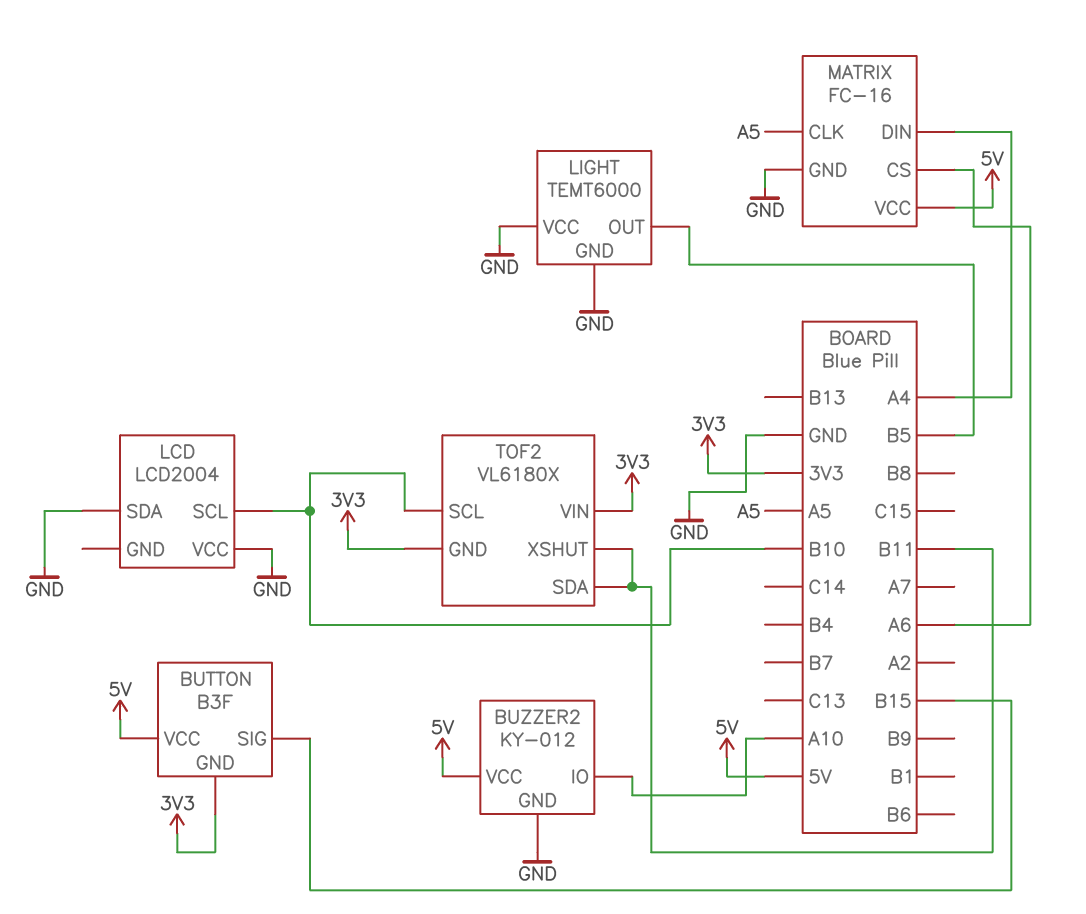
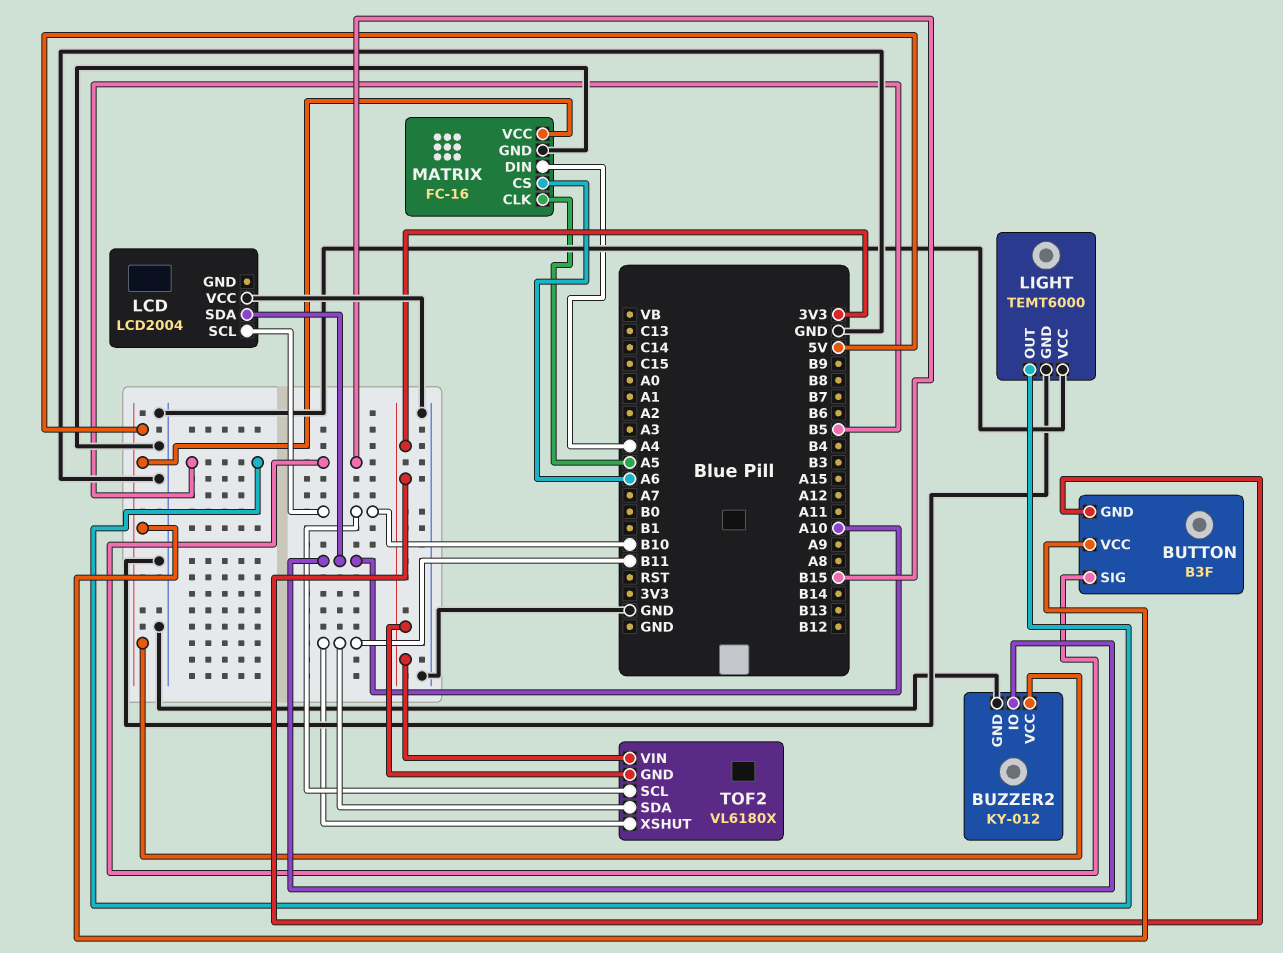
LCD pin SDA: GND -> A10

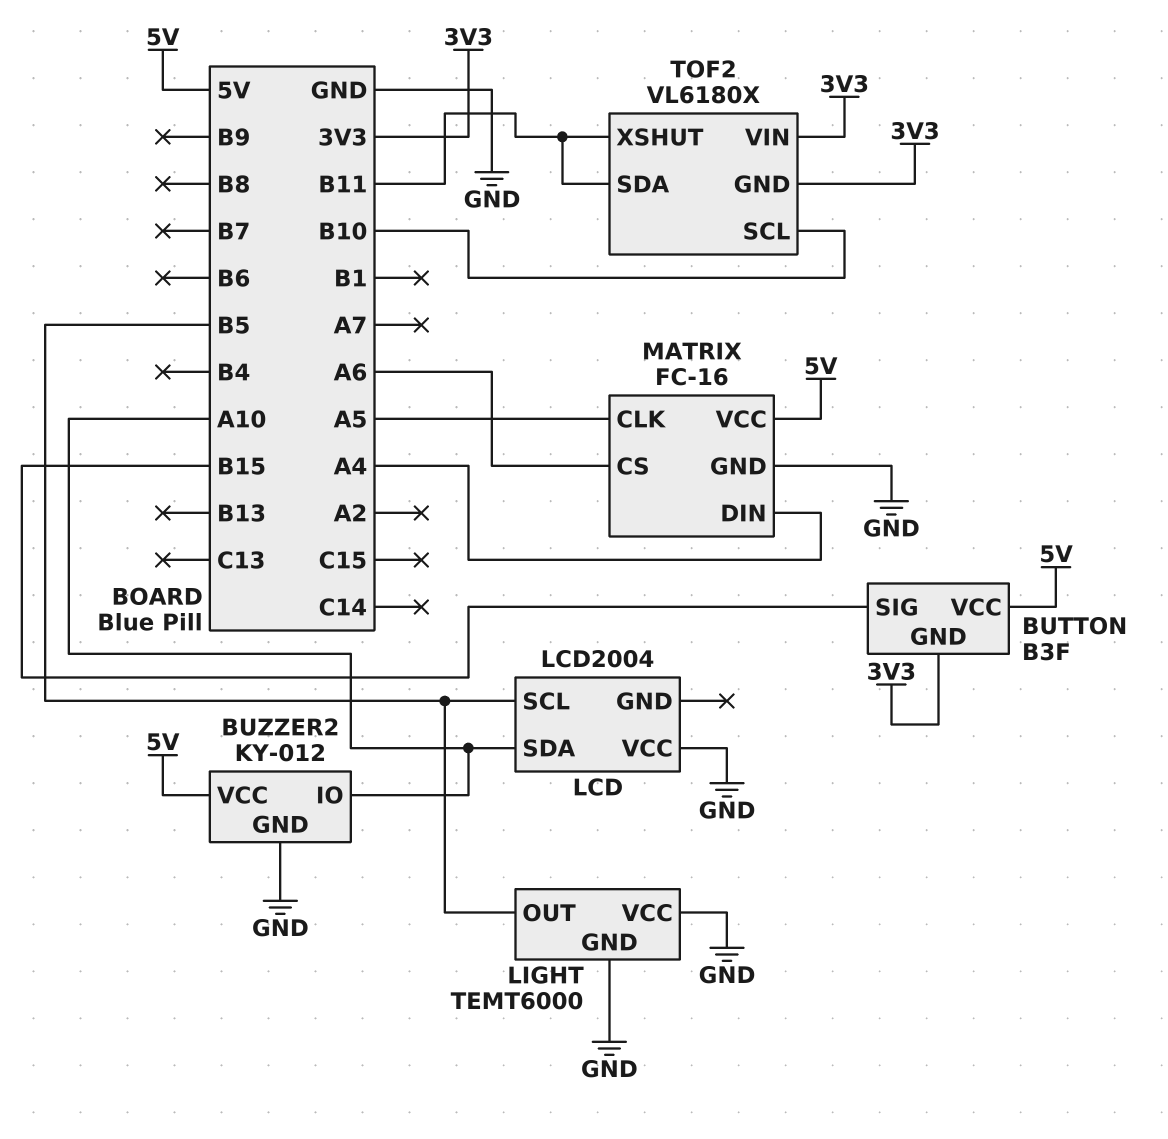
LCD pin SCL: B10 -> B5

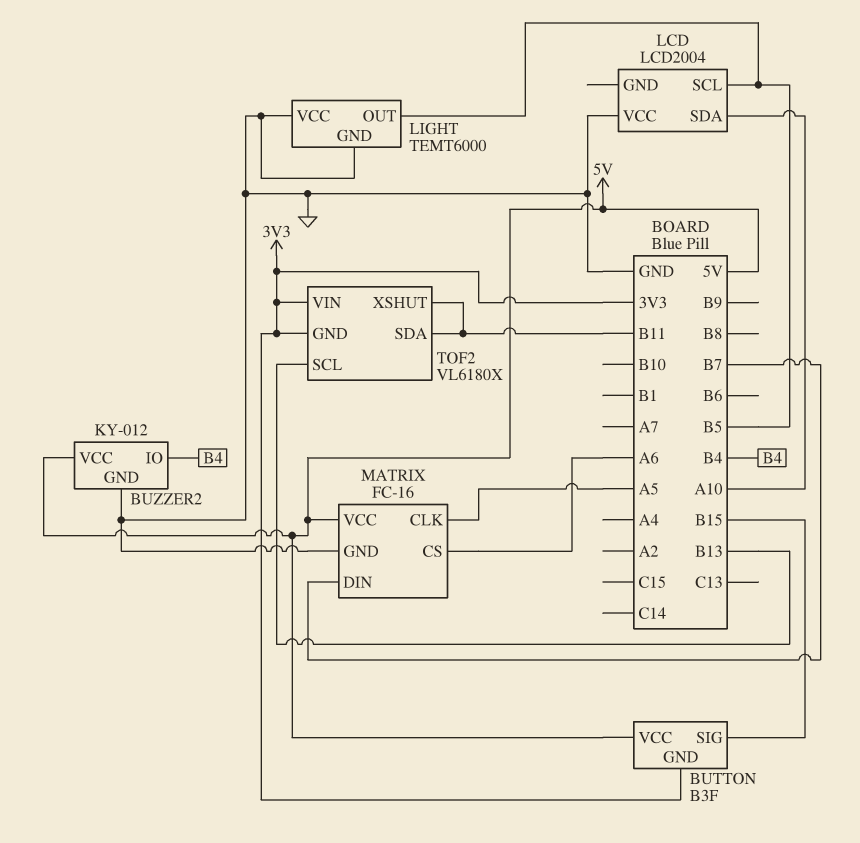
BUZZER2 pin IO: A10 -> B4
MATRIX pin DIN: A4 -> B7
TOF2 pin SCL: B10 -> B13

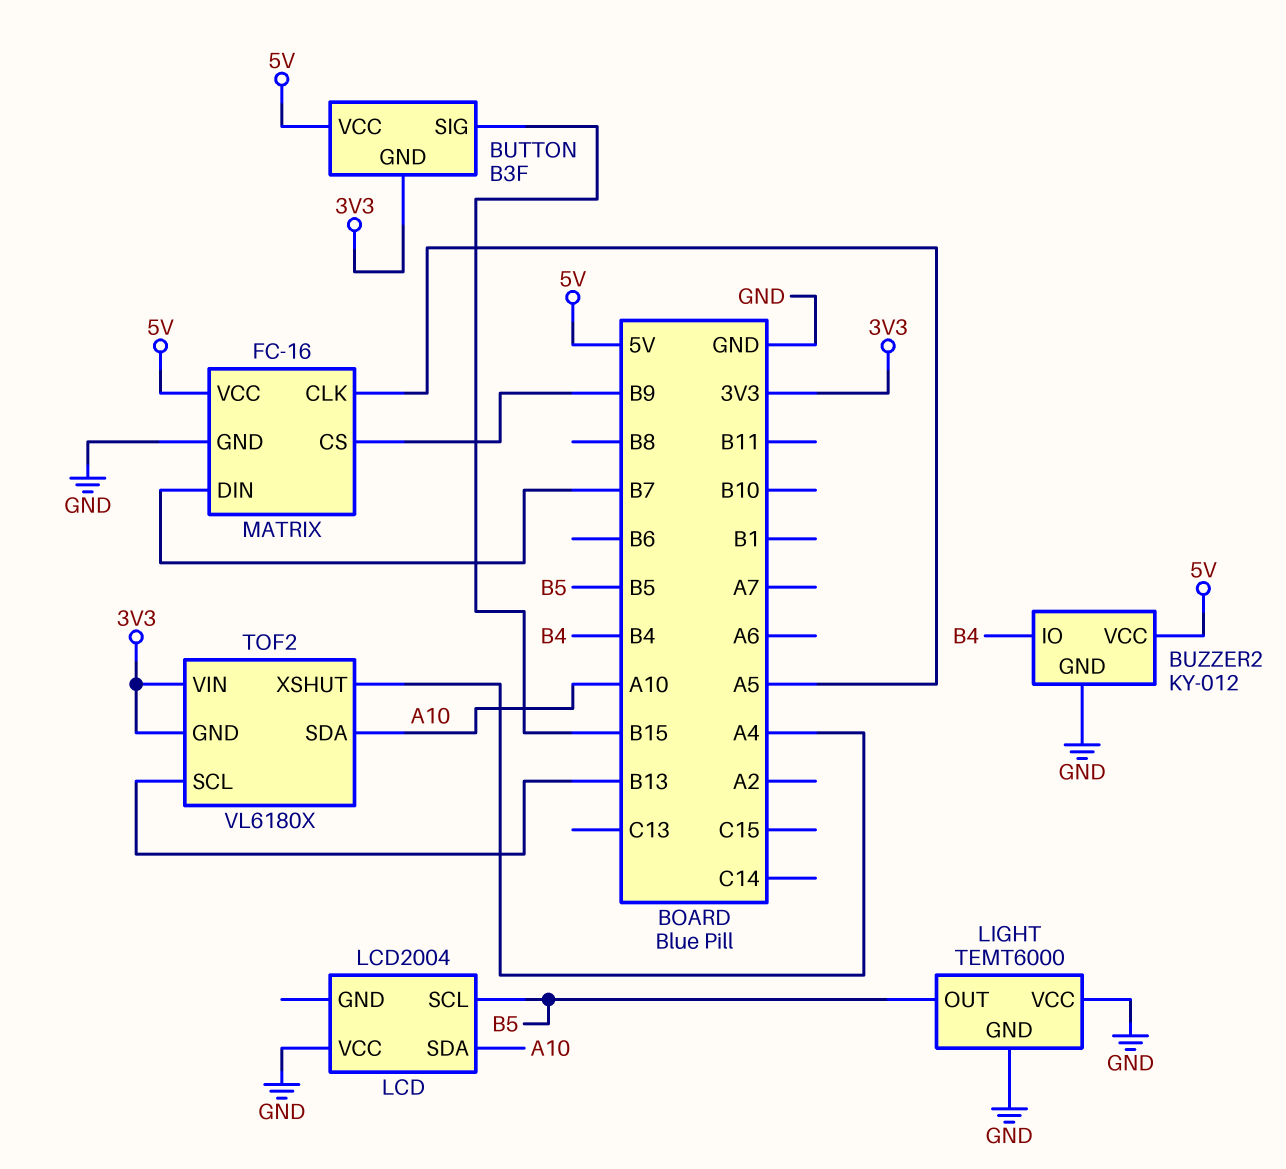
MATRIX pin CS: A6 -> B9
TOF2 pin SDA: B11 -> A10
TOF2 pin XSHUT: B11 -> A4

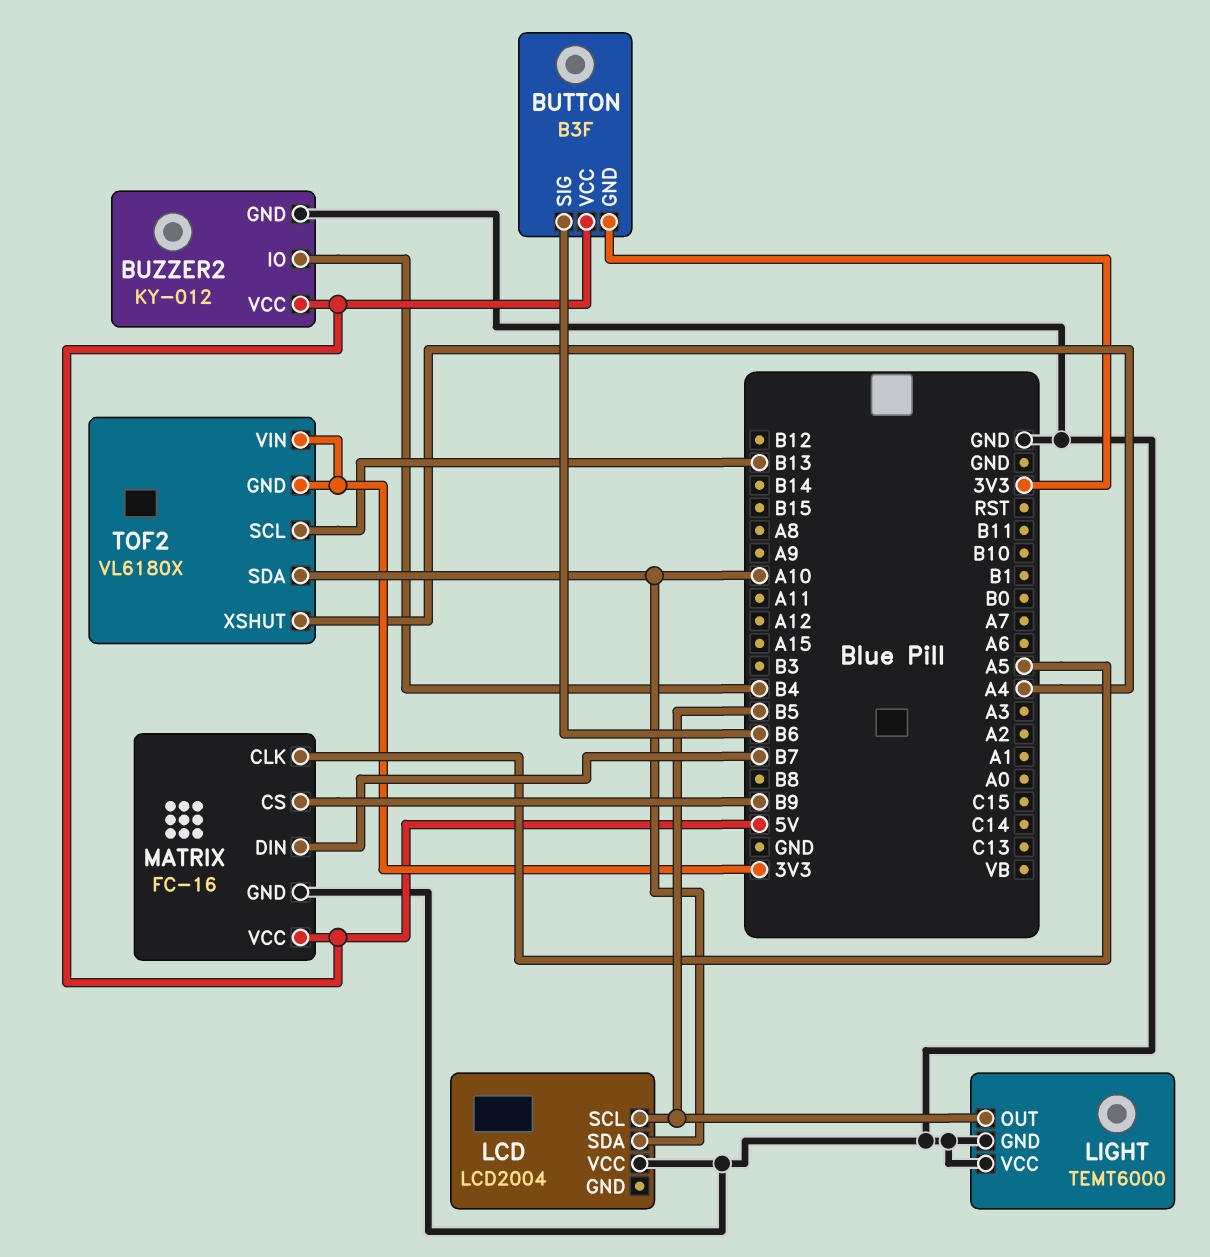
BUTTON pin SIG: B15 -> B6

